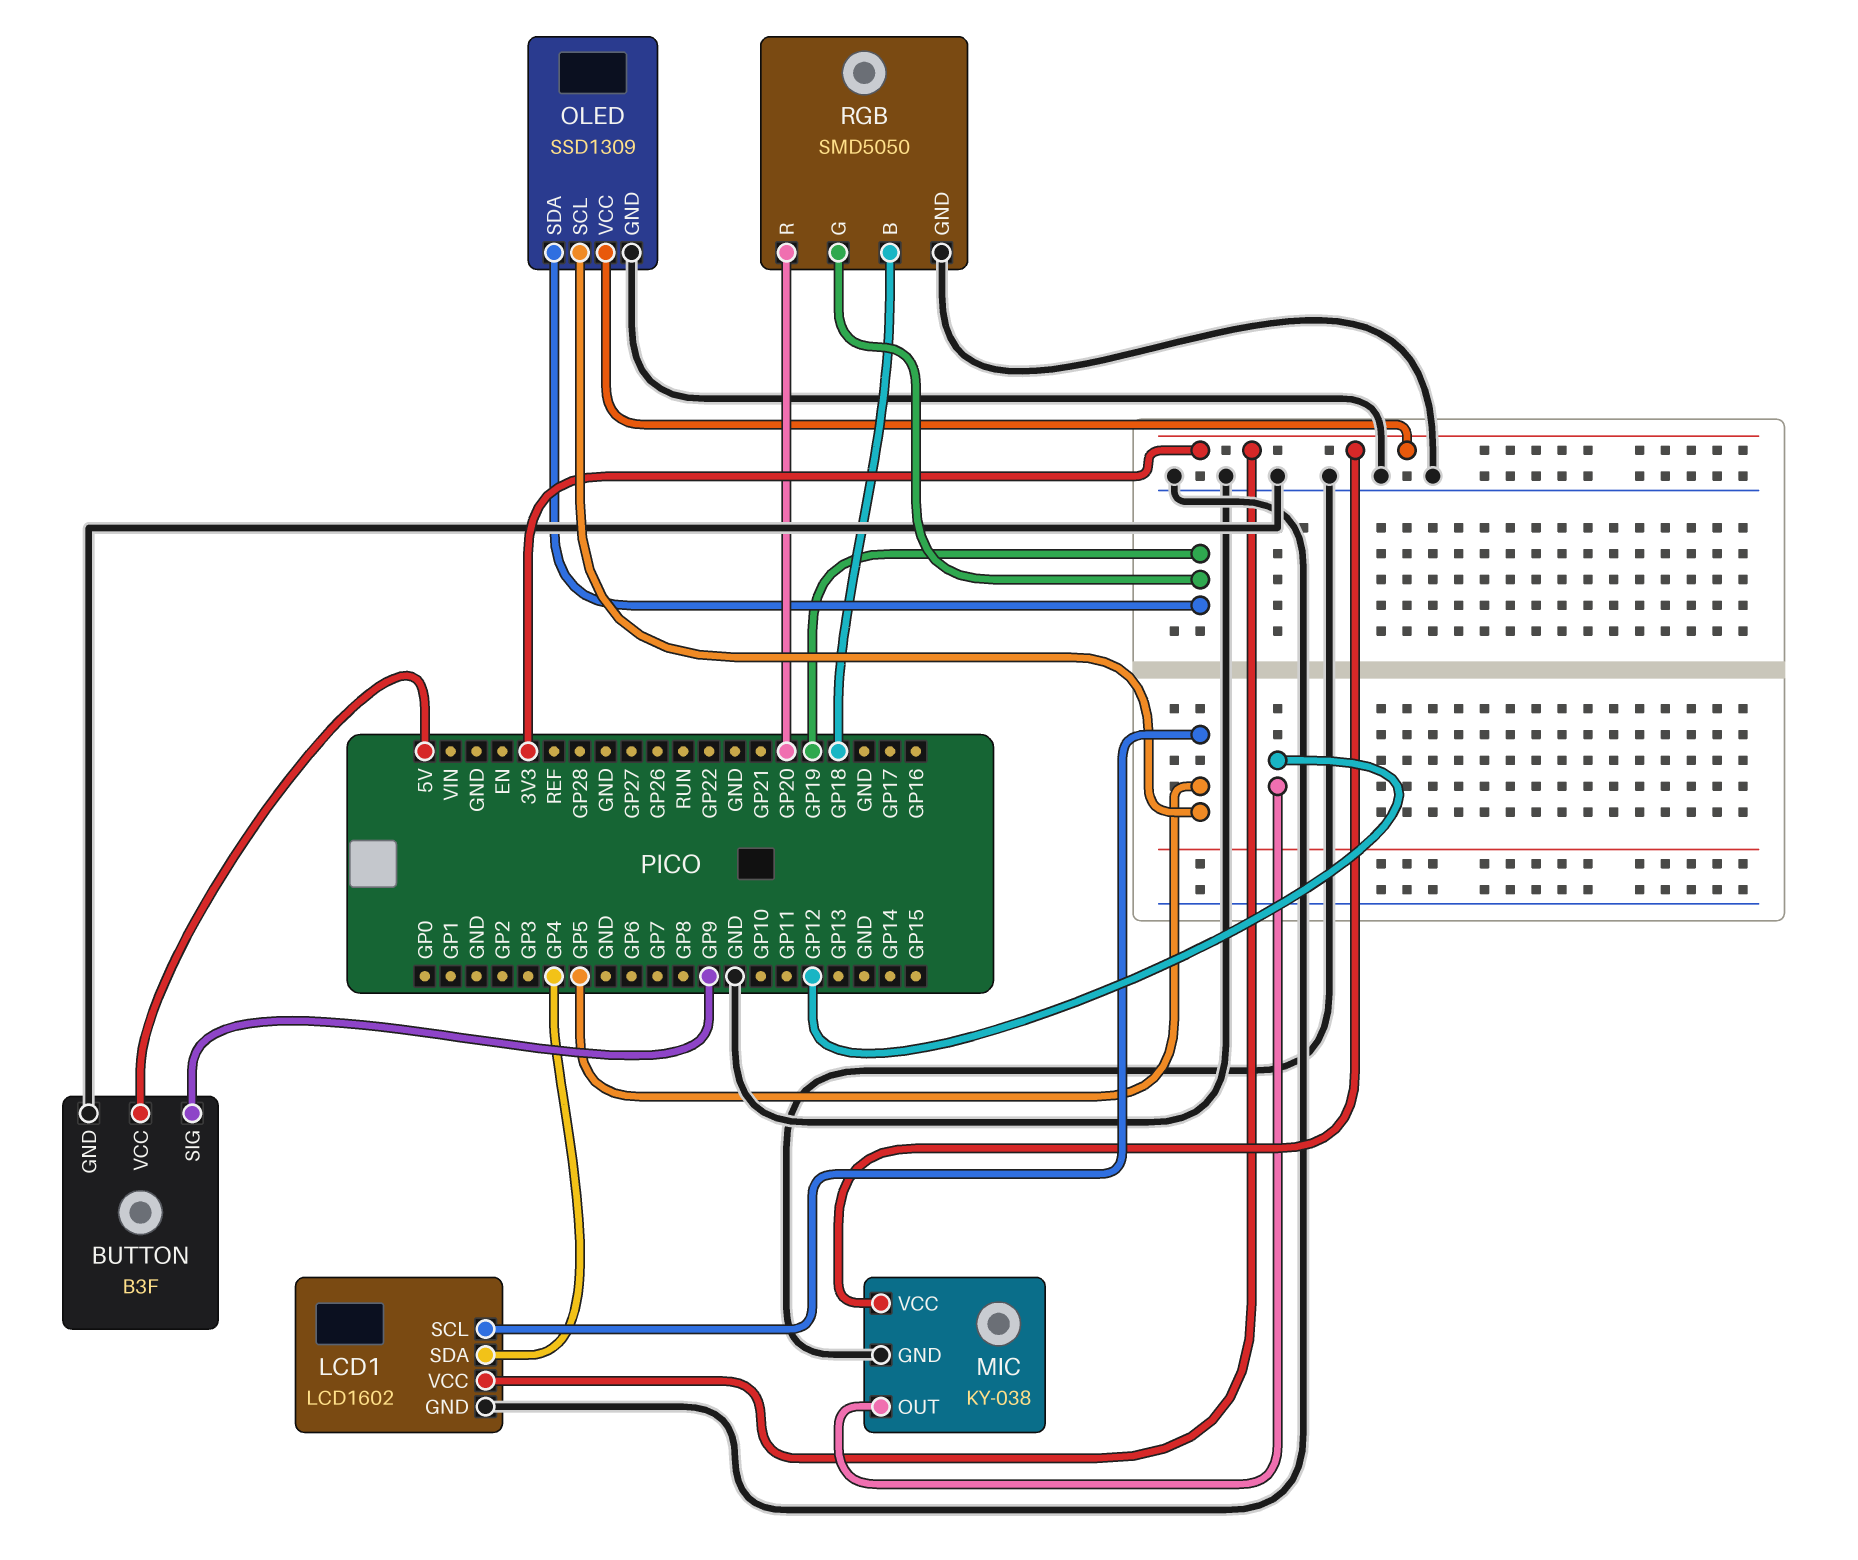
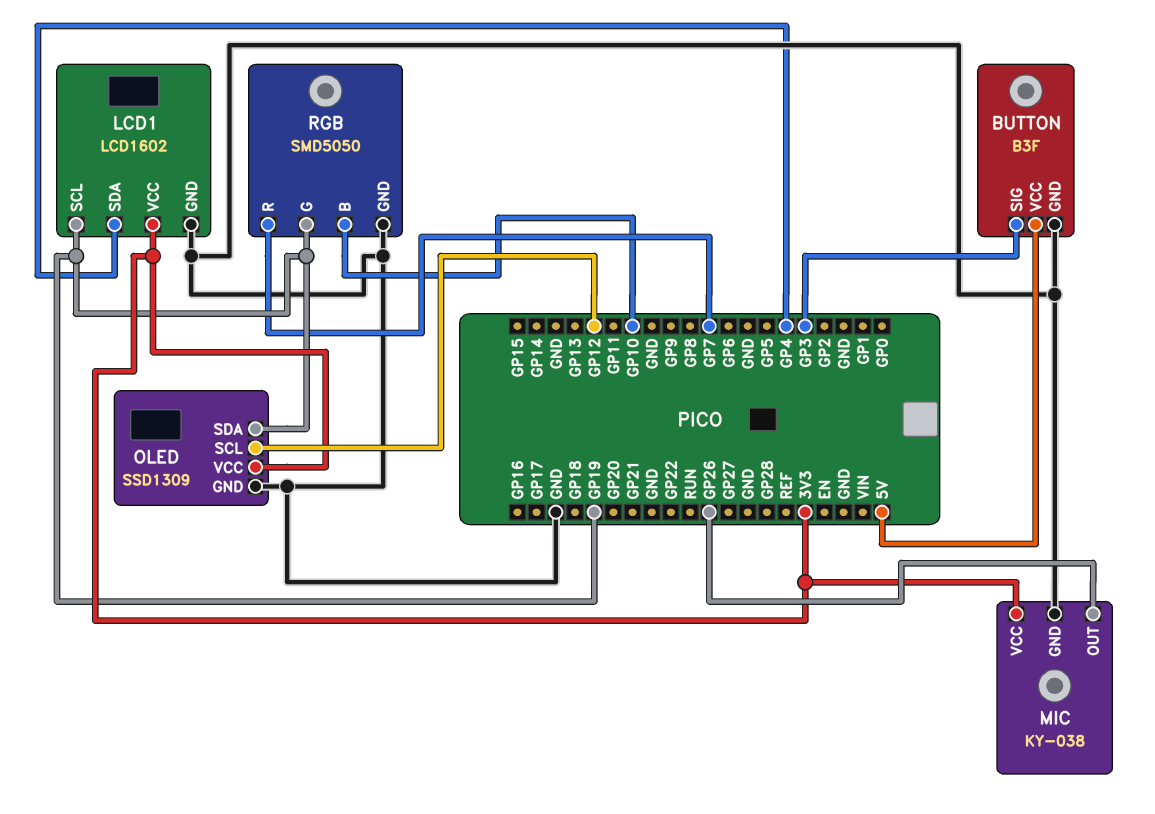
BUTTON pin SIG: GP9 -> GP3
LCD1 pin SCL: GP5 -> GP19
MIC pin OUT: GP12 -> GP26
OLED pin SCL: GP5 -> GP12
RGB pin B: GP18 -> GP10
RGB pin R: GP20 -> GP7

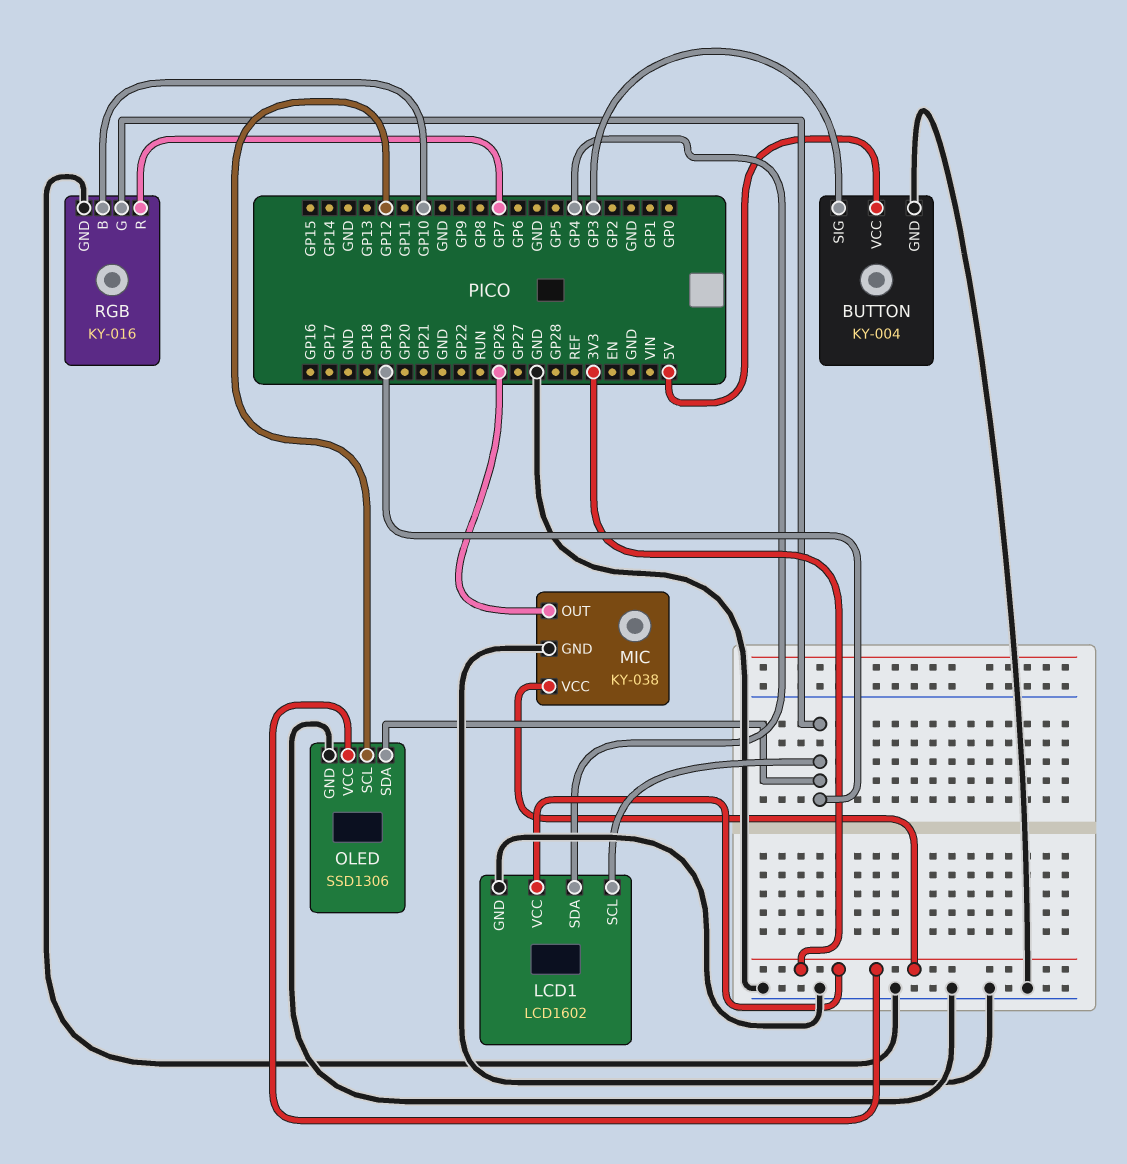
BUTTON: B3F -> KY-004
OLED: SSD1309 -> SSD1306
RGB: SMD5050 -> KY-016

